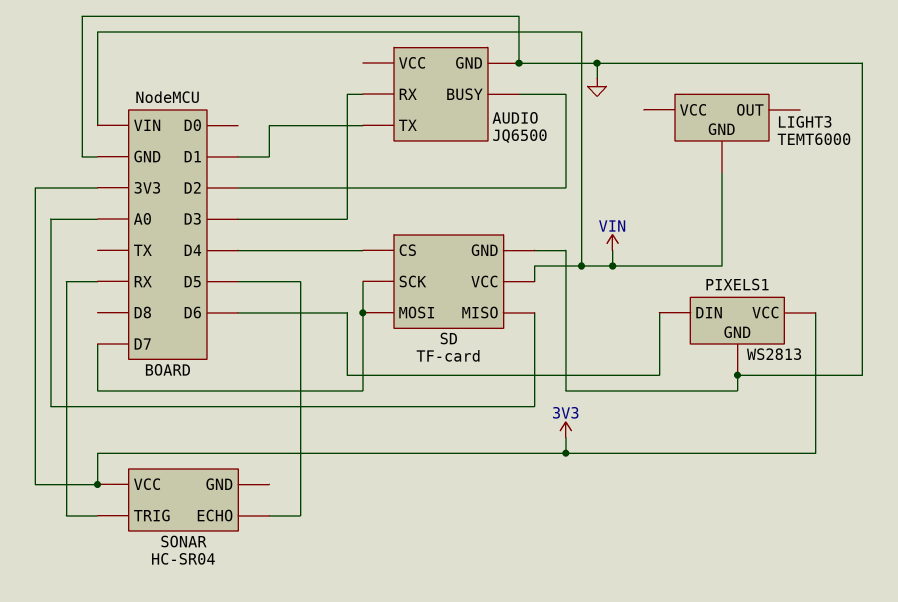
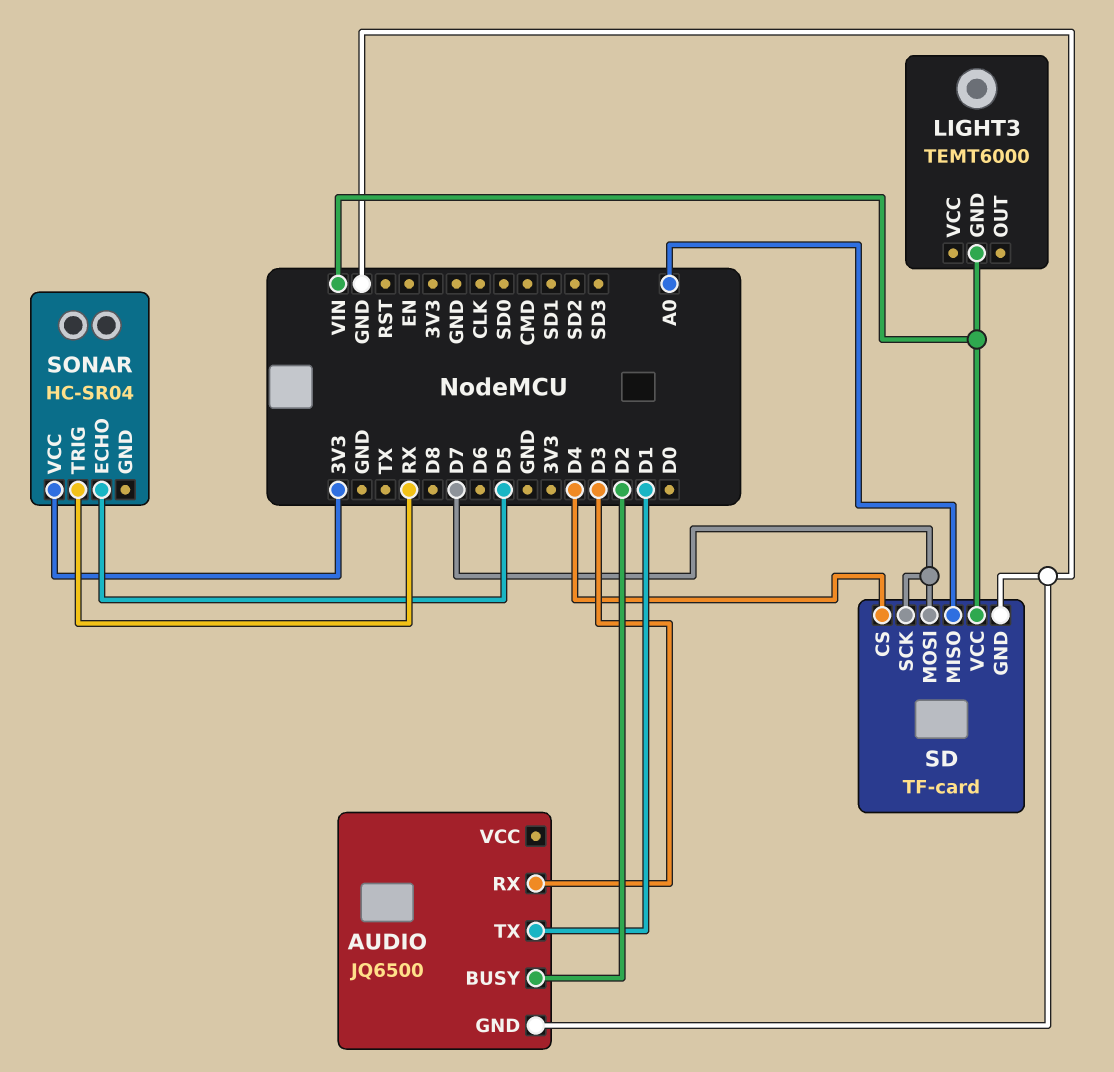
PIXELS1: WS2813 -> none
PIXELS1 pin DIN: D6 -> none
PIXELS1 pin GND: GND -> none
PIXELS1 pin VCC: 3V3 -> none

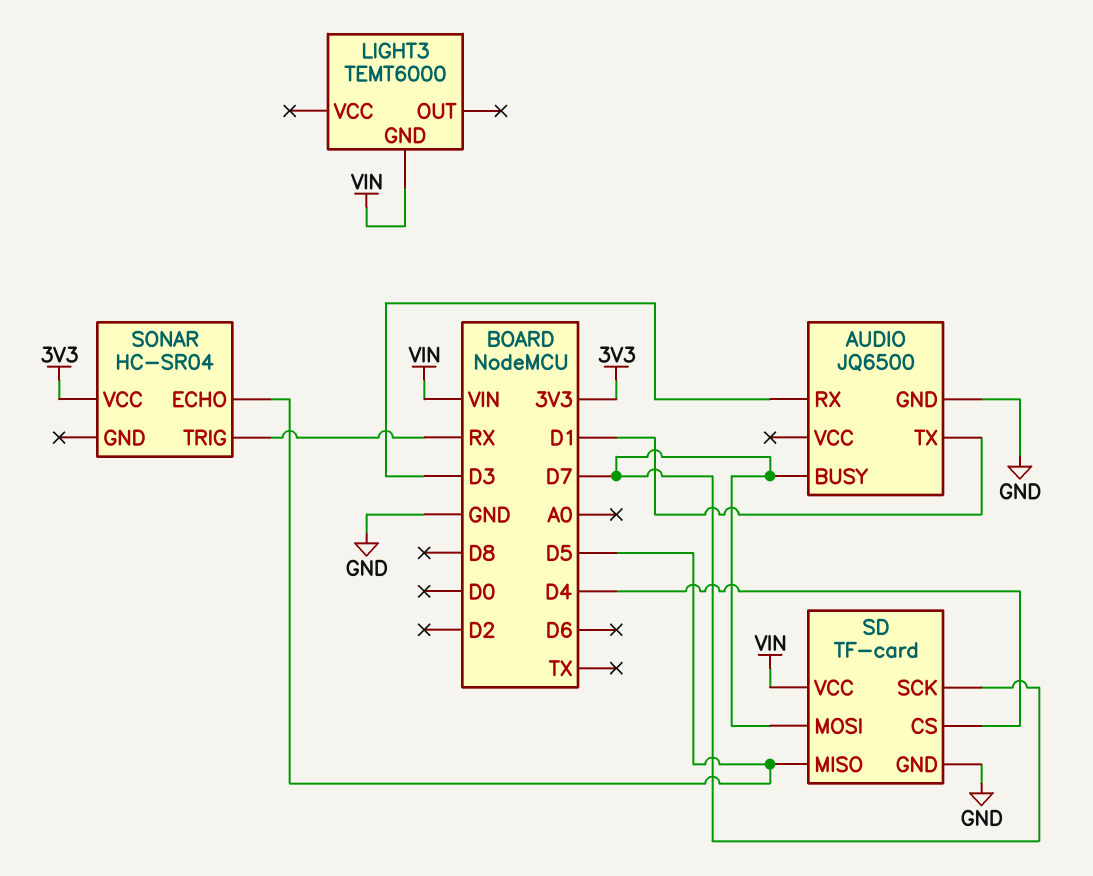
AUDIO pin BUSY: D2 -> D7
SD pin MISO: A0 -> D5

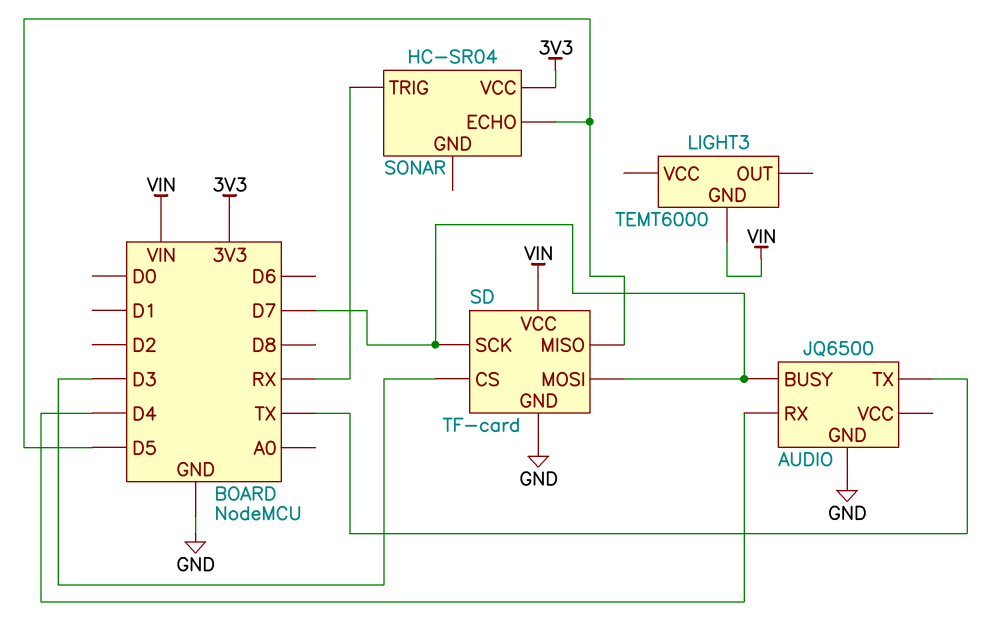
AUDIO pin RX: D3 -> D4
AUDIO pin TX: D1 -> TX
SD pin CS: D4 -> D3

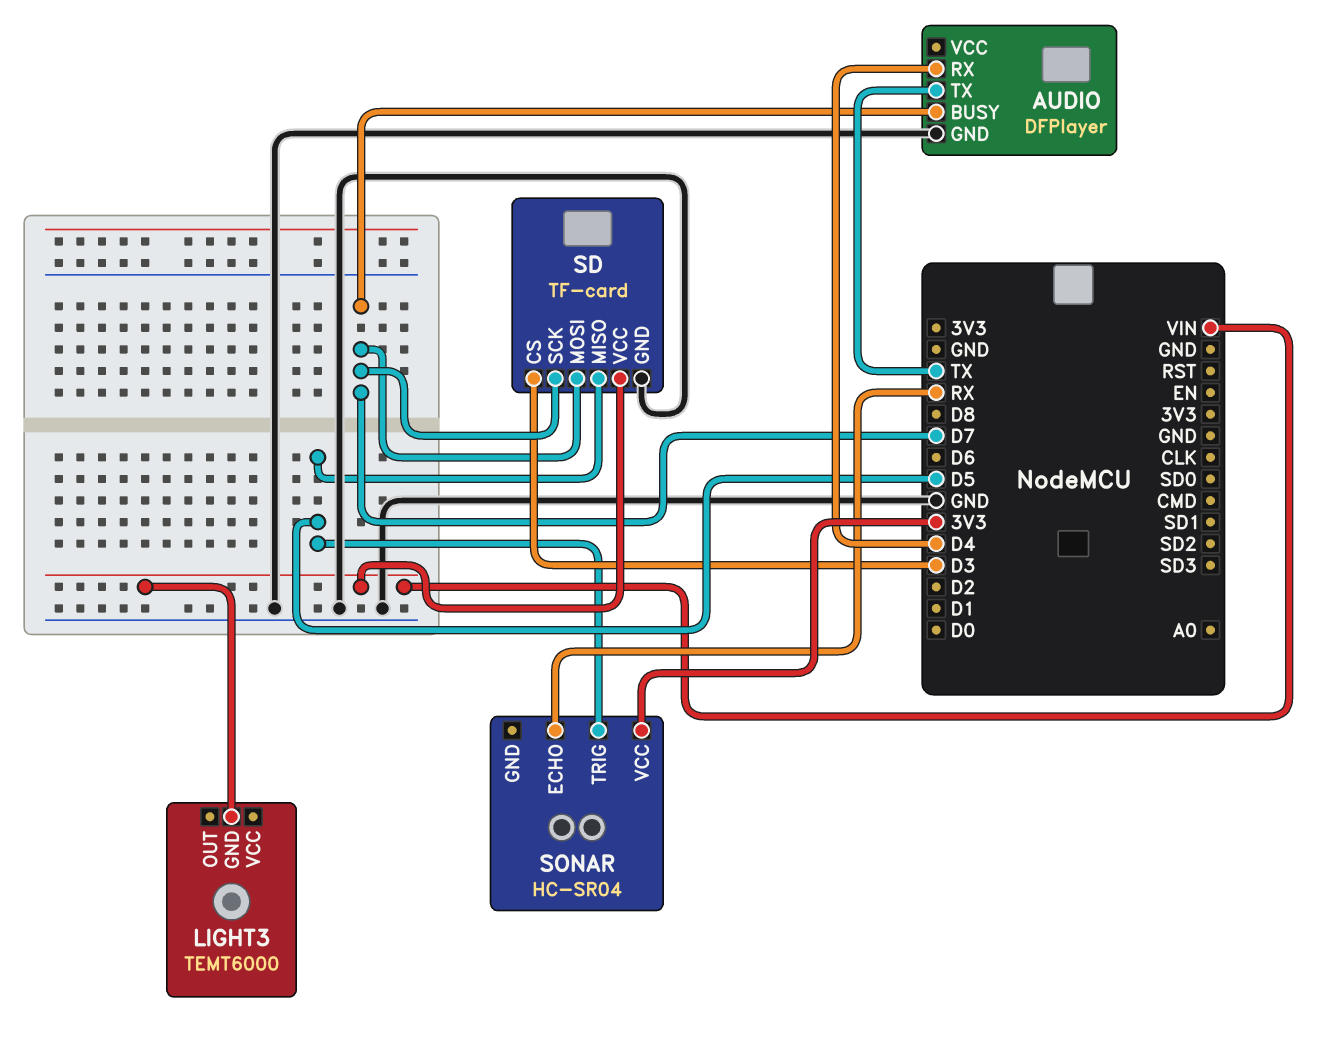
AUDIO: JQ6500 -> DFPlayer
SONAR pin ECHO: D5 -> RX
SONAR pin TRIG: RX -> D5

